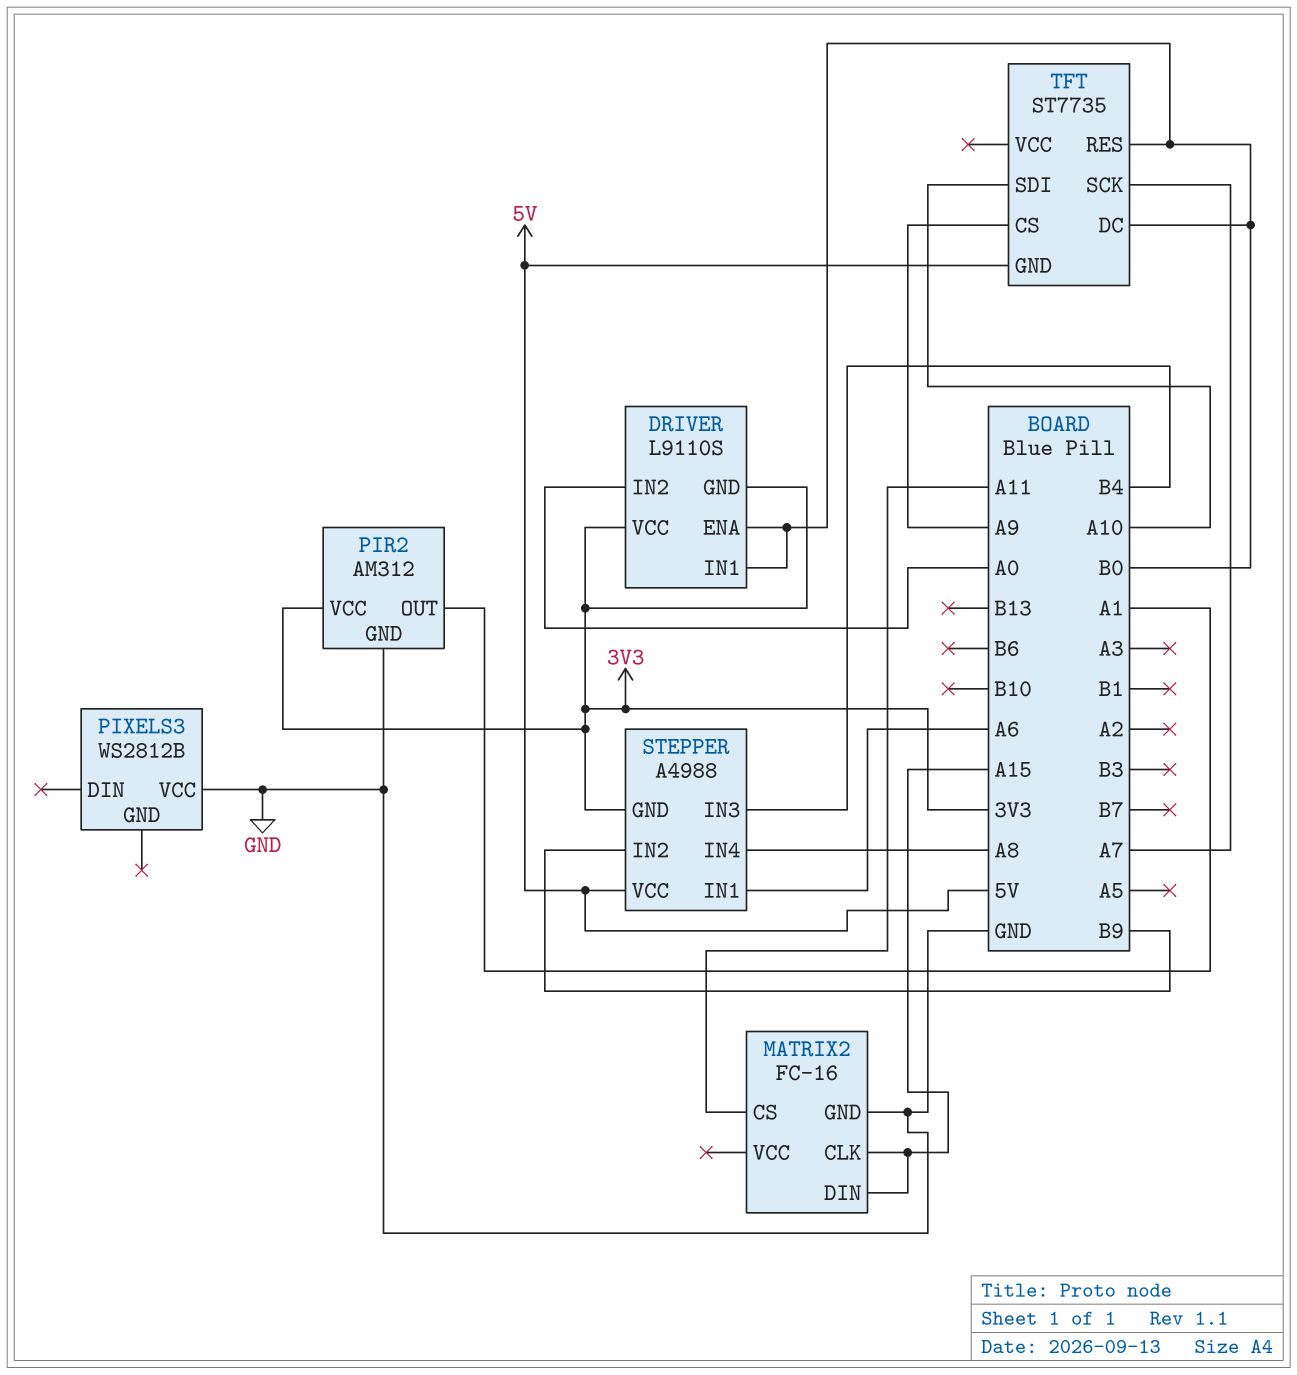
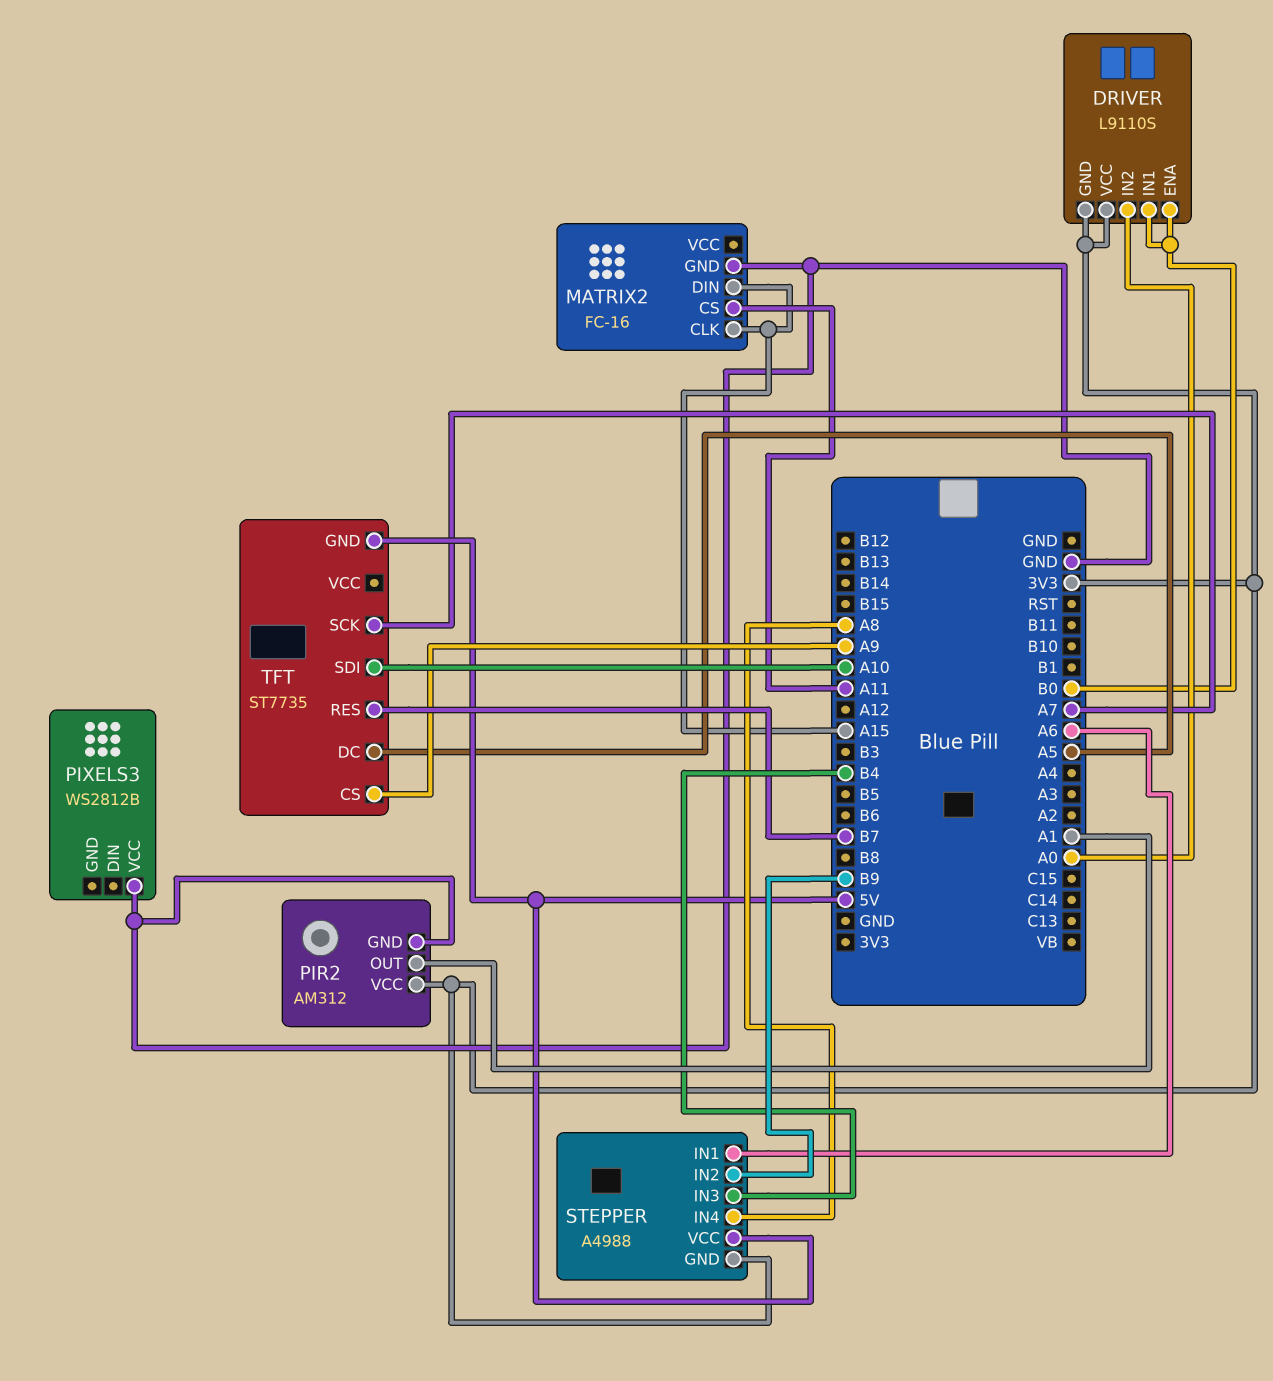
TFT pin DC: B0 -> A5
TFT pin RES: B0 -> B7

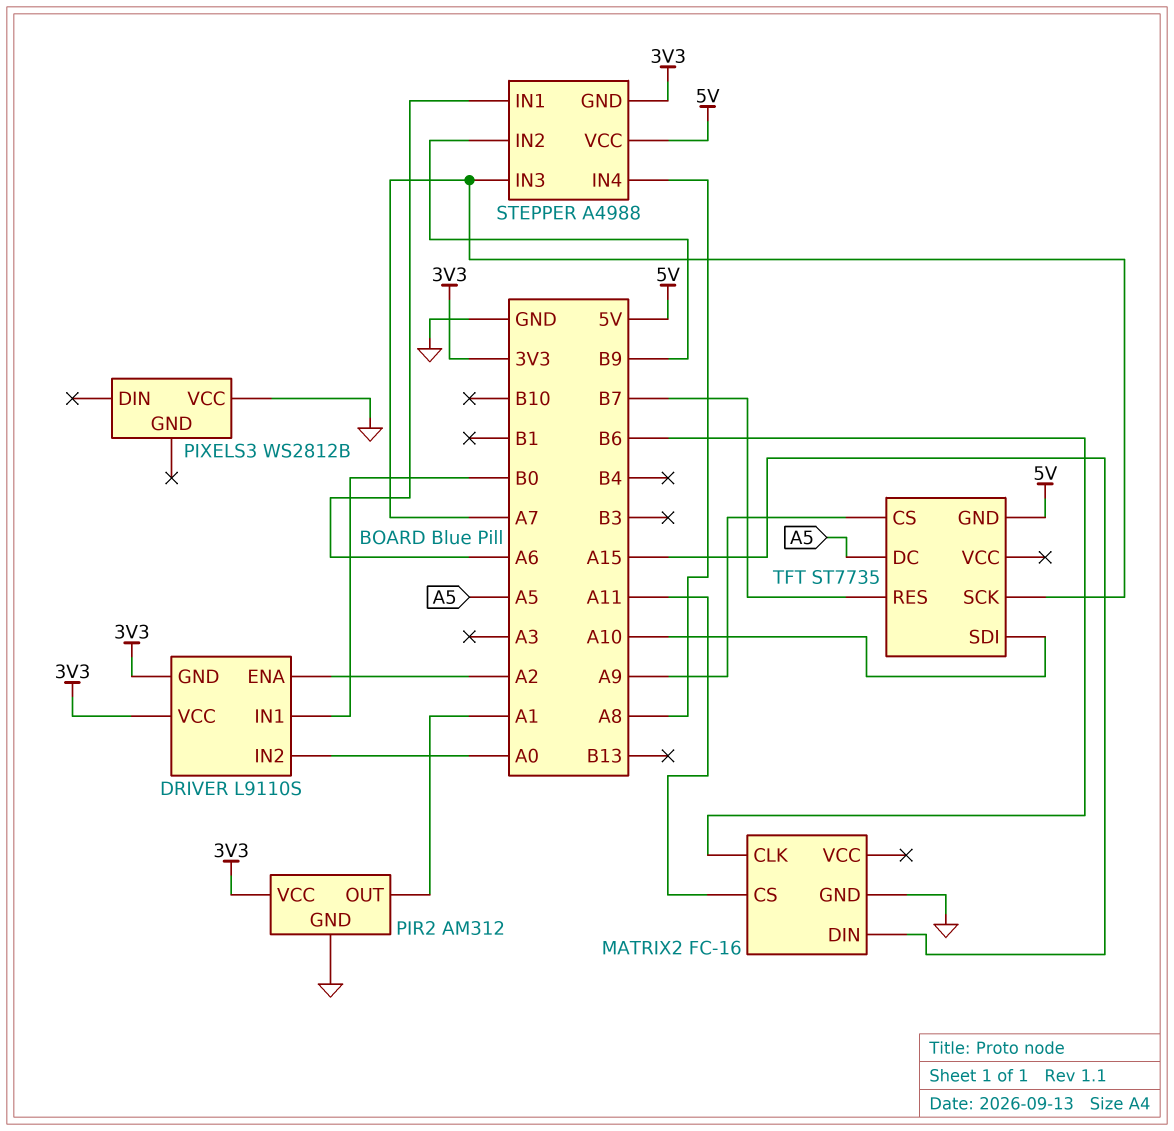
DRIVER pin ENA: B0 -> A2
MATRIX2 pin CLK: A15 -> B6
STEPPER pin IN3: B4 -> A7

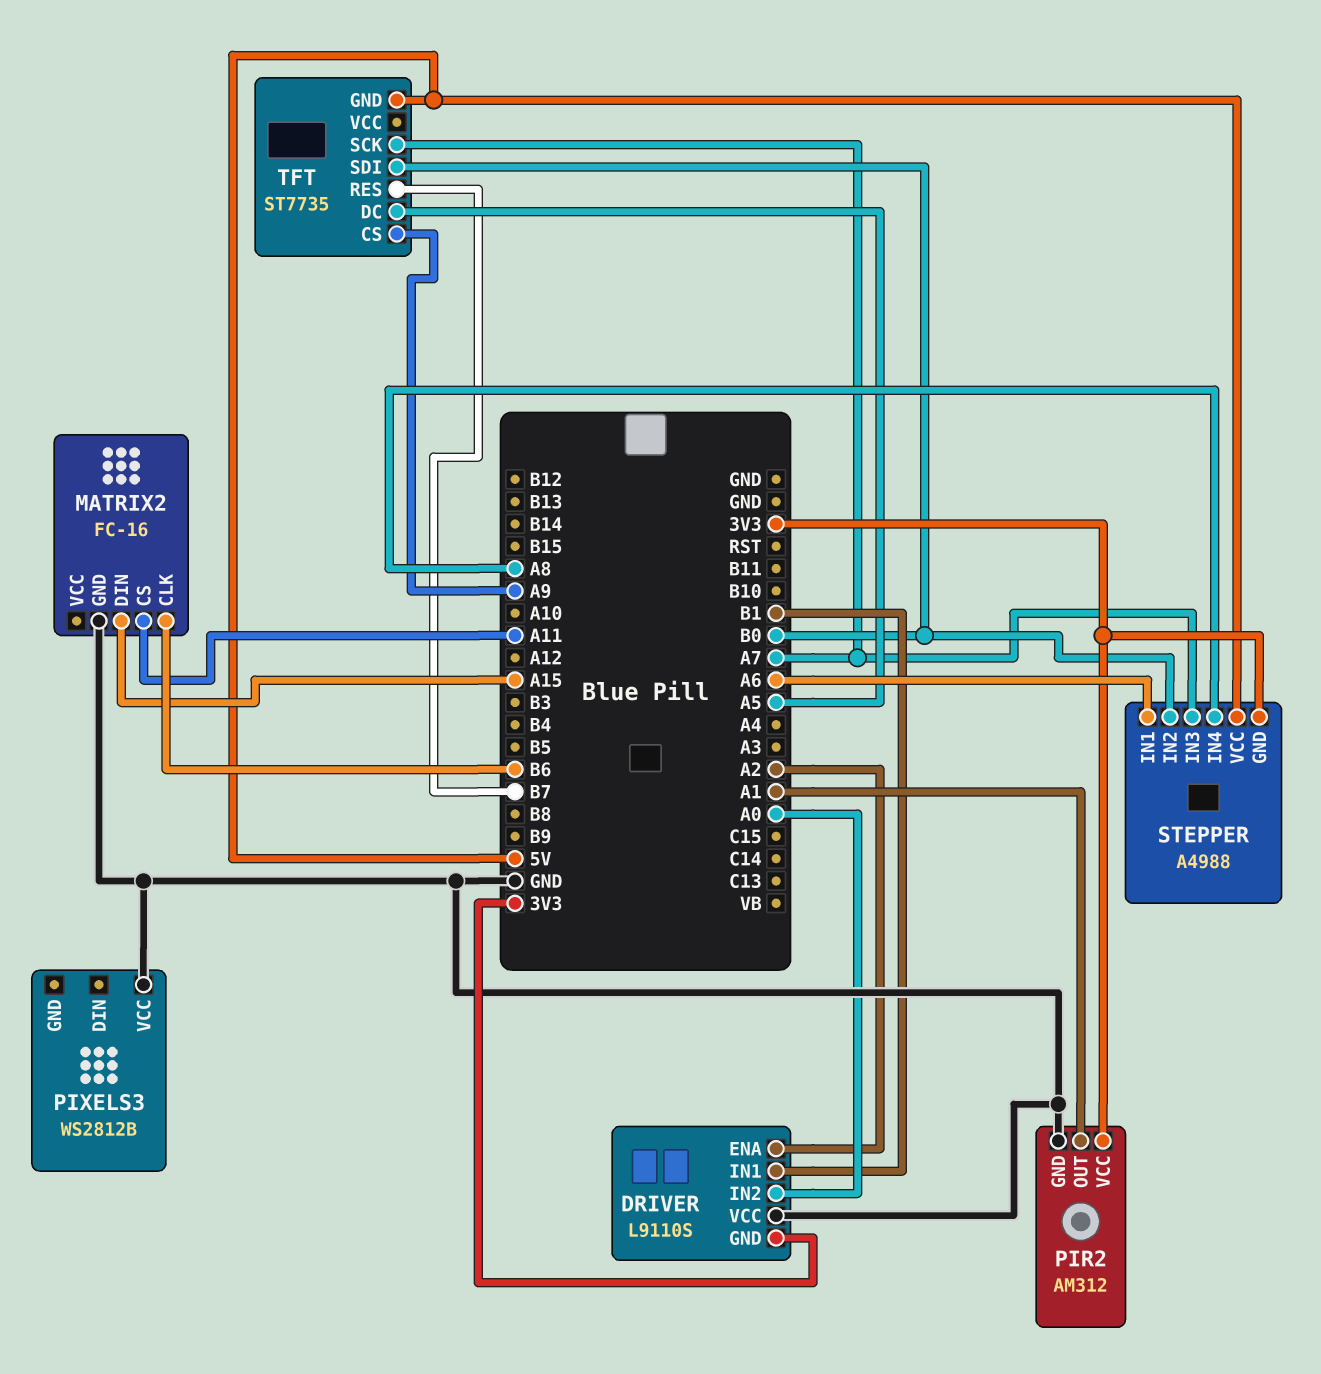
DRIVER pin IN1: B0 -> B1
DRIVER pin VCC: 3V3 -> GND
STEPPER pin IN2: B9 -> B0
TFT pin SDI: A10 -> B0

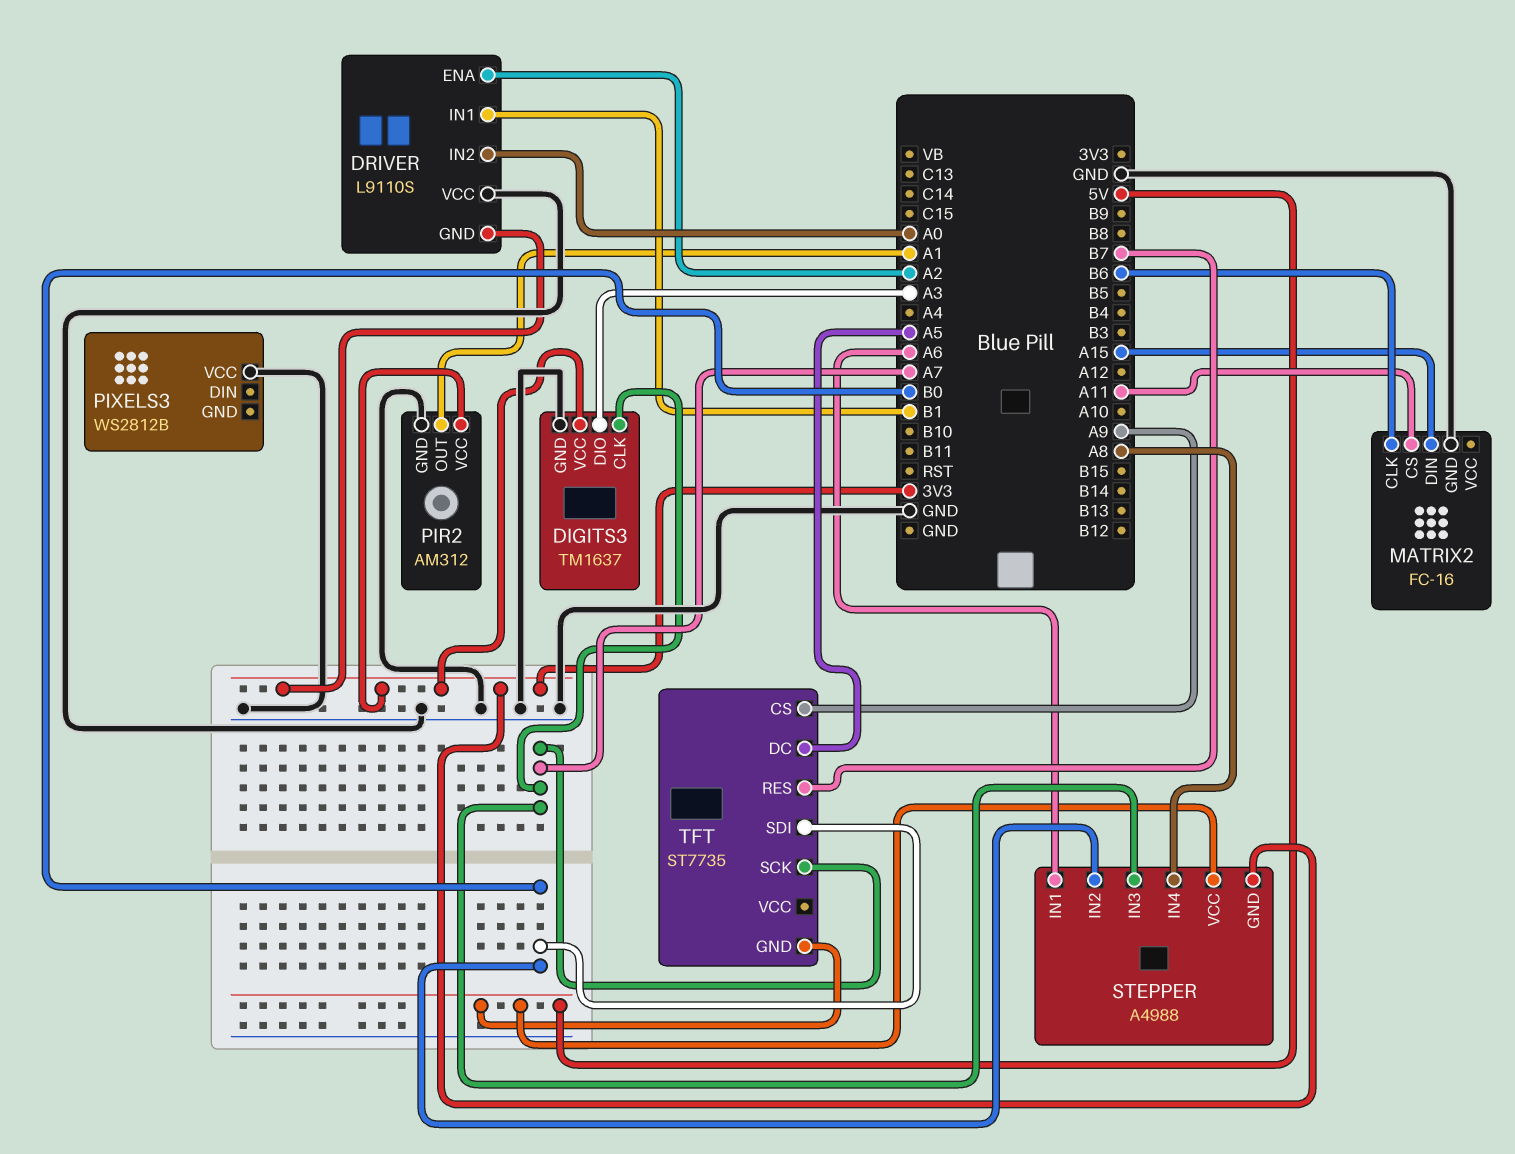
DIGITS3: none -> TM1637
DIGITS3 pin CLK: none -> A7
DIGITS3 pin DIO: none -> A3
DIGITS3 pin GND: none -> GND
DIGITS3 pin VCC: none -> 3V3

